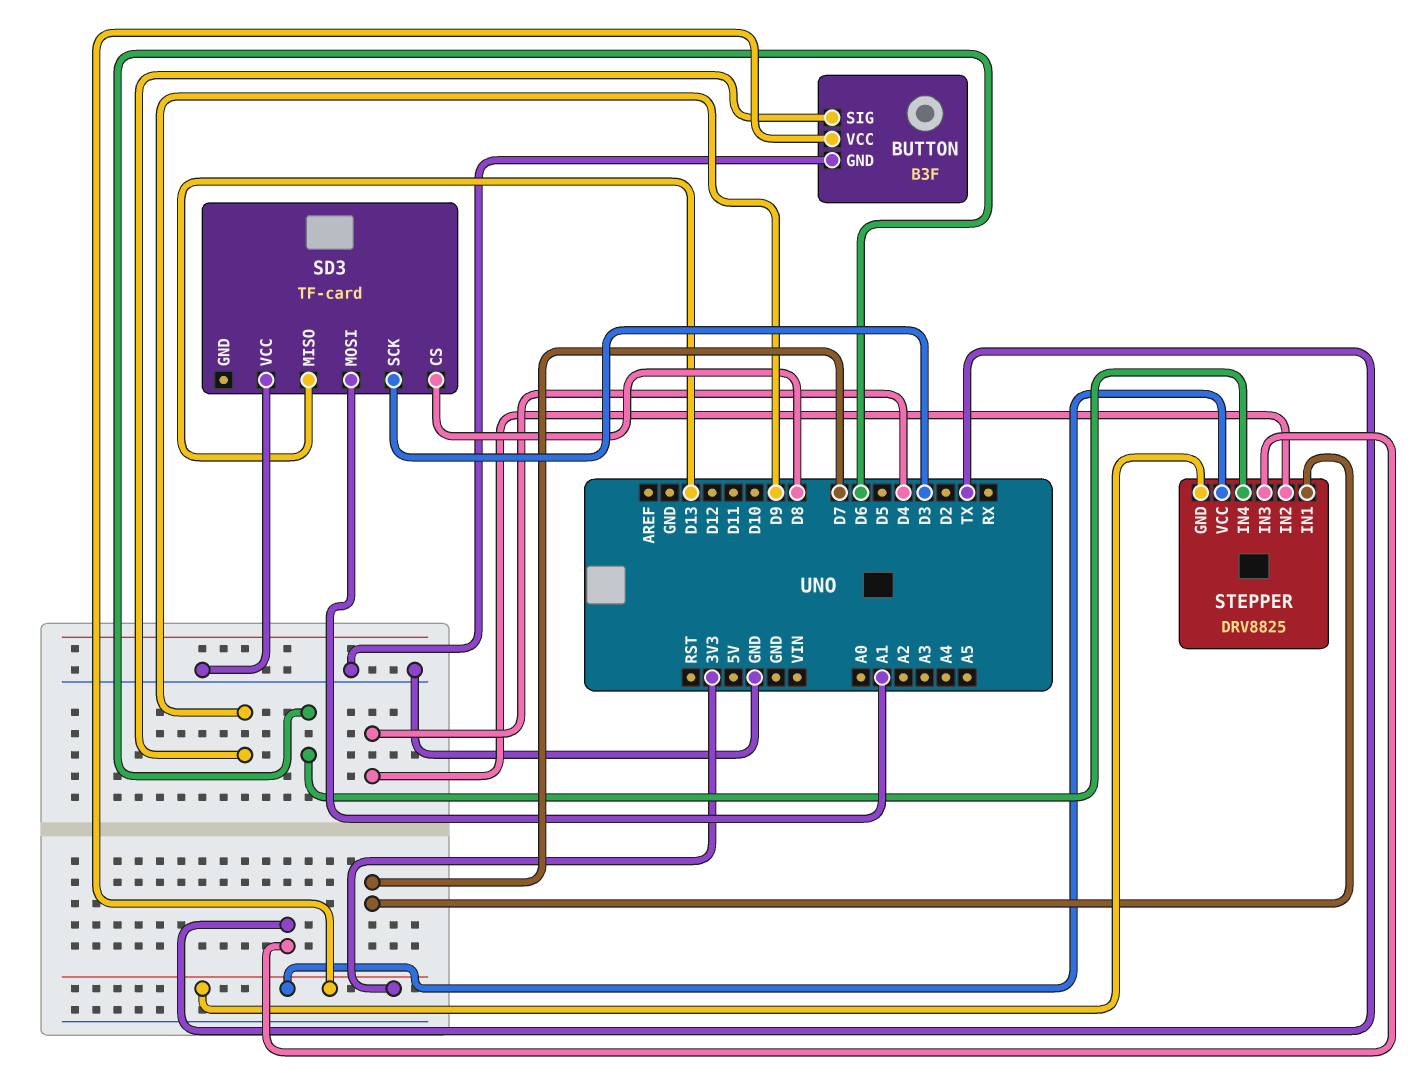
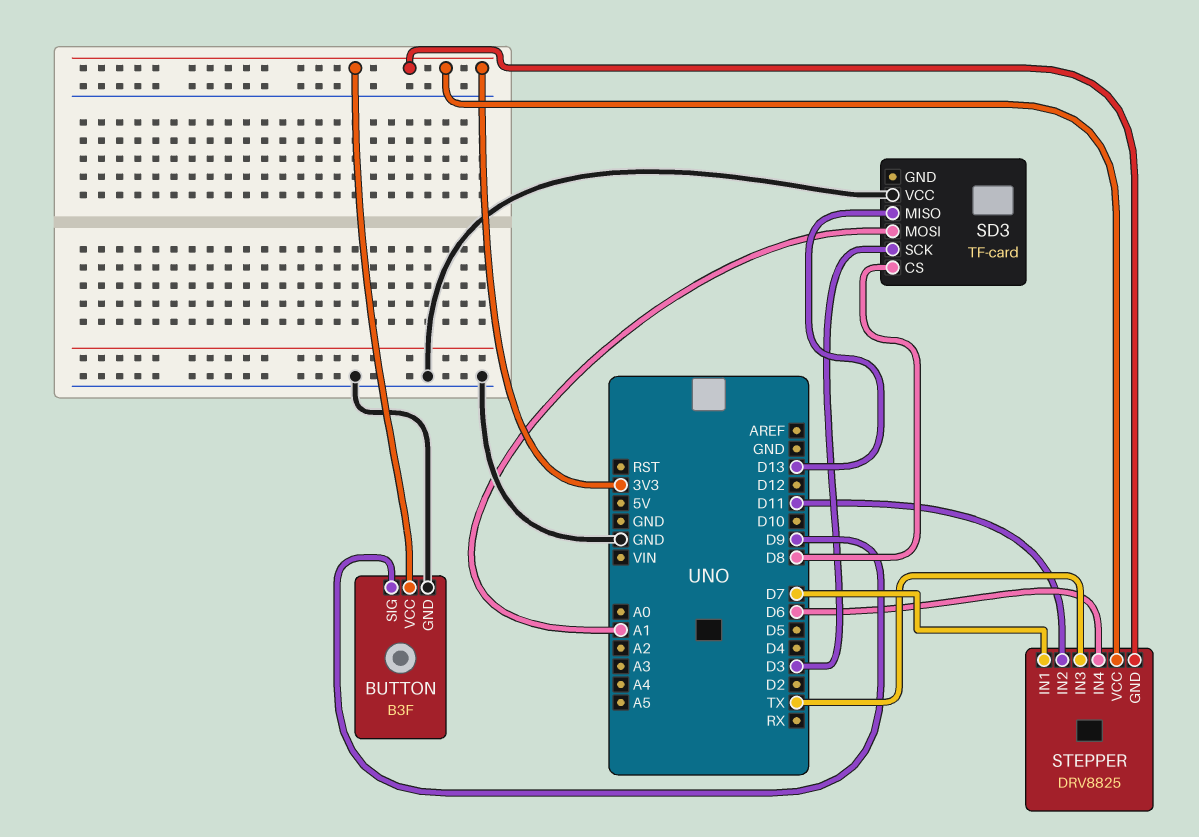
STEPPER pin IN2: D4 -> D11

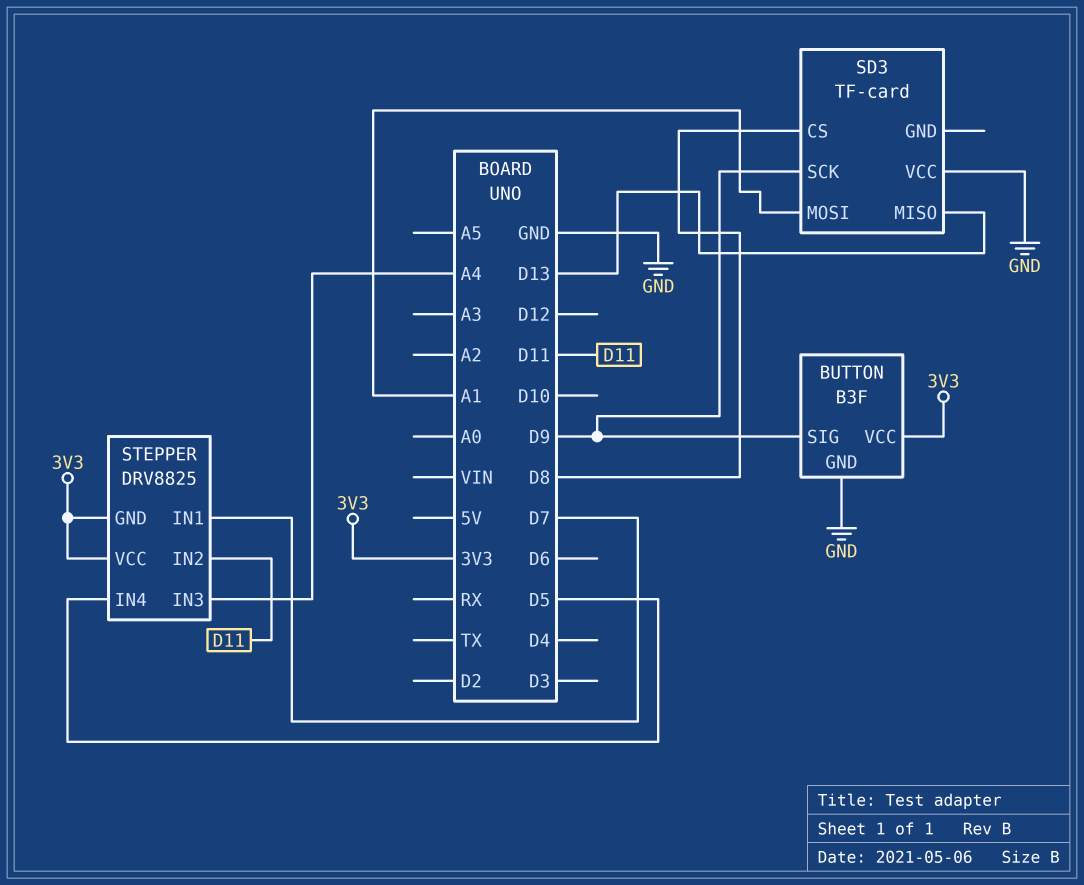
SD3 pin SCK: D3 -> D9
STEPPER pin IN3: TX -> A4
STEPPER pin IN4: D6 -> D5

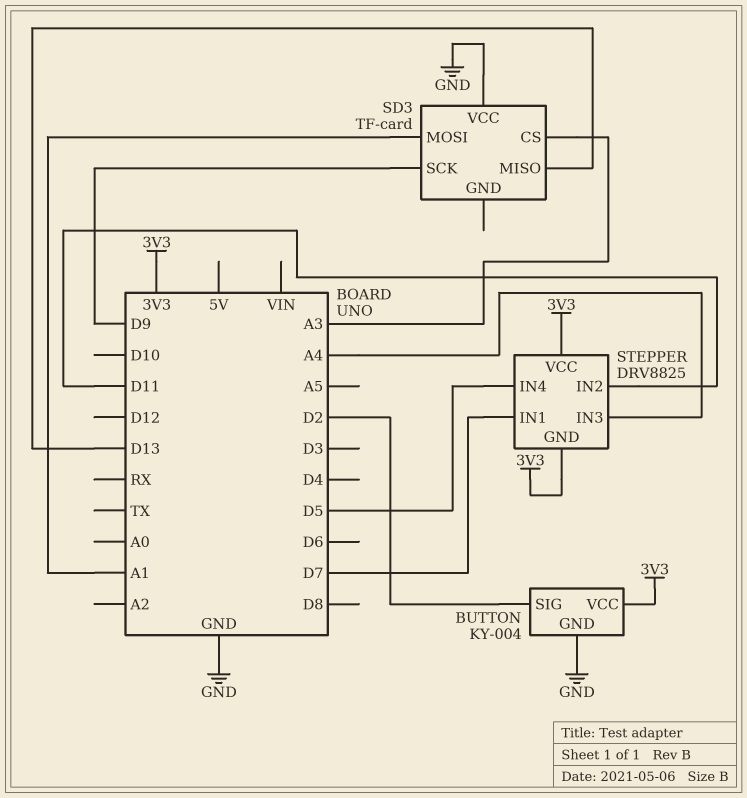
BUTTON: B3F -> KY-004
BUTTON pin SIG: D9 -> D2
SD3 pin CS: D8 -> A3

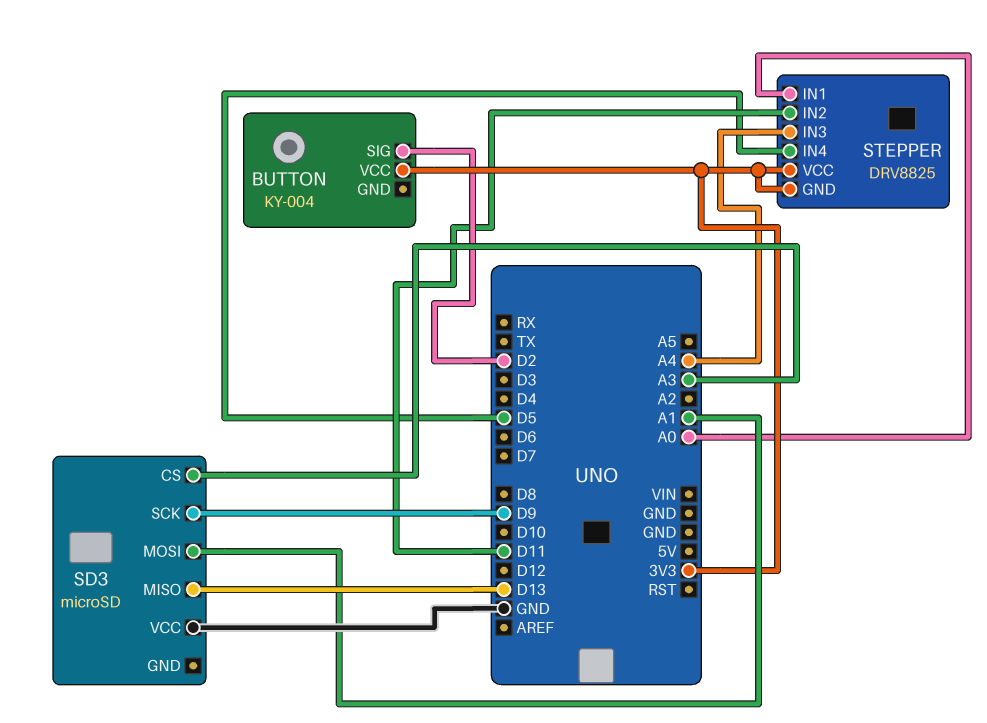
BUTTON pin GND: GND -> none
SD3: TF-card -> microSD
STEPPER pin IN1: D7 -> A0

